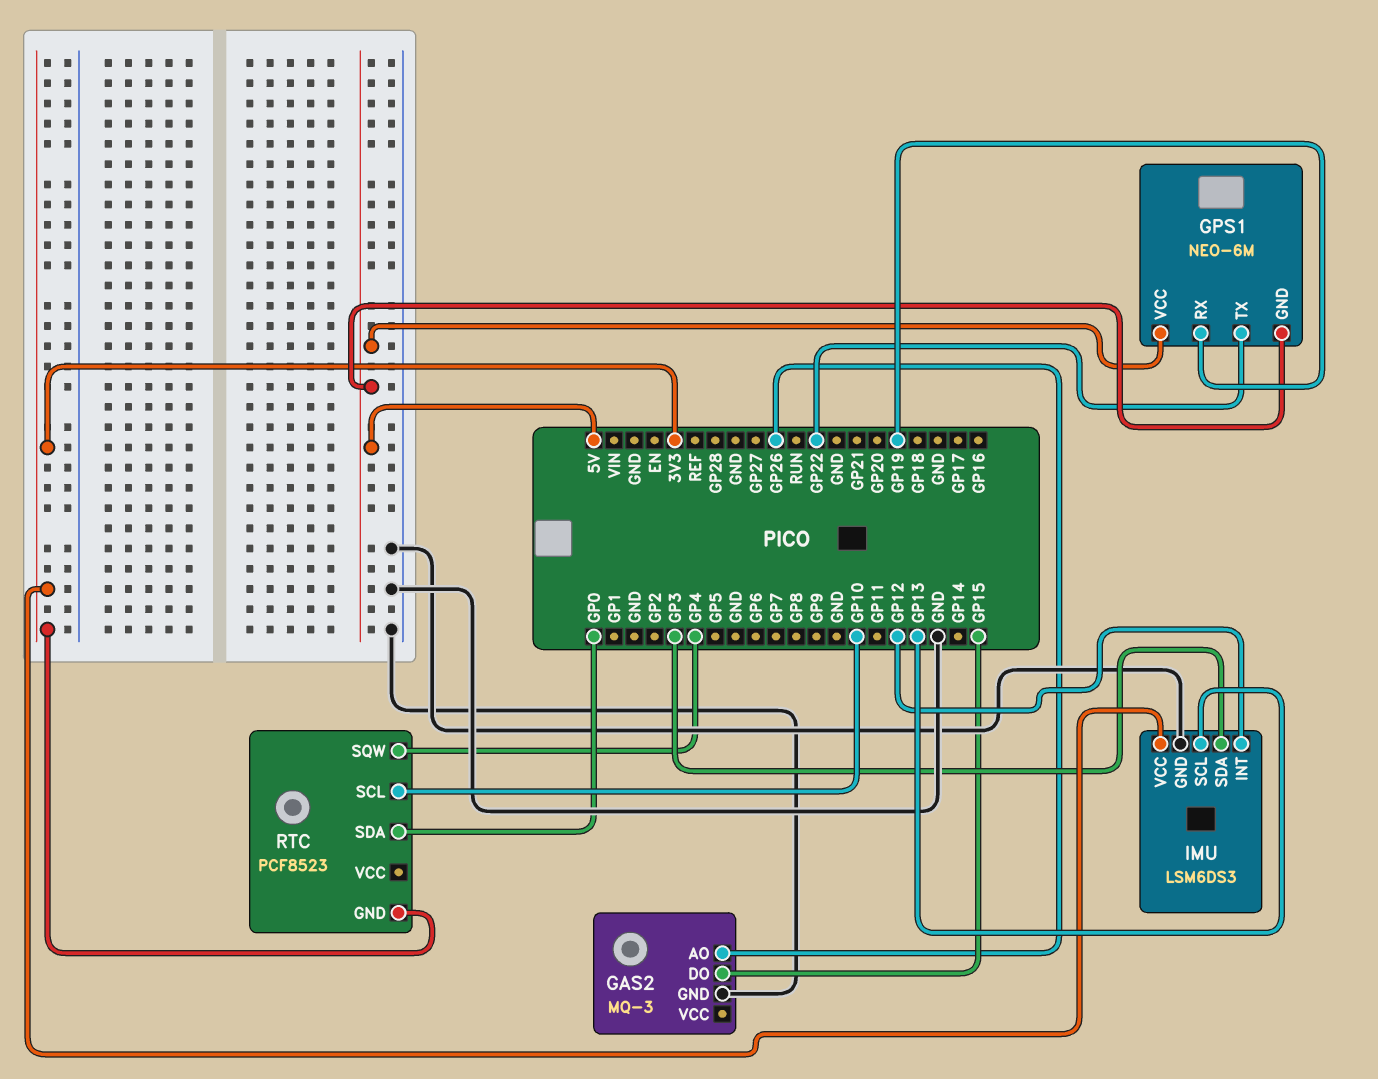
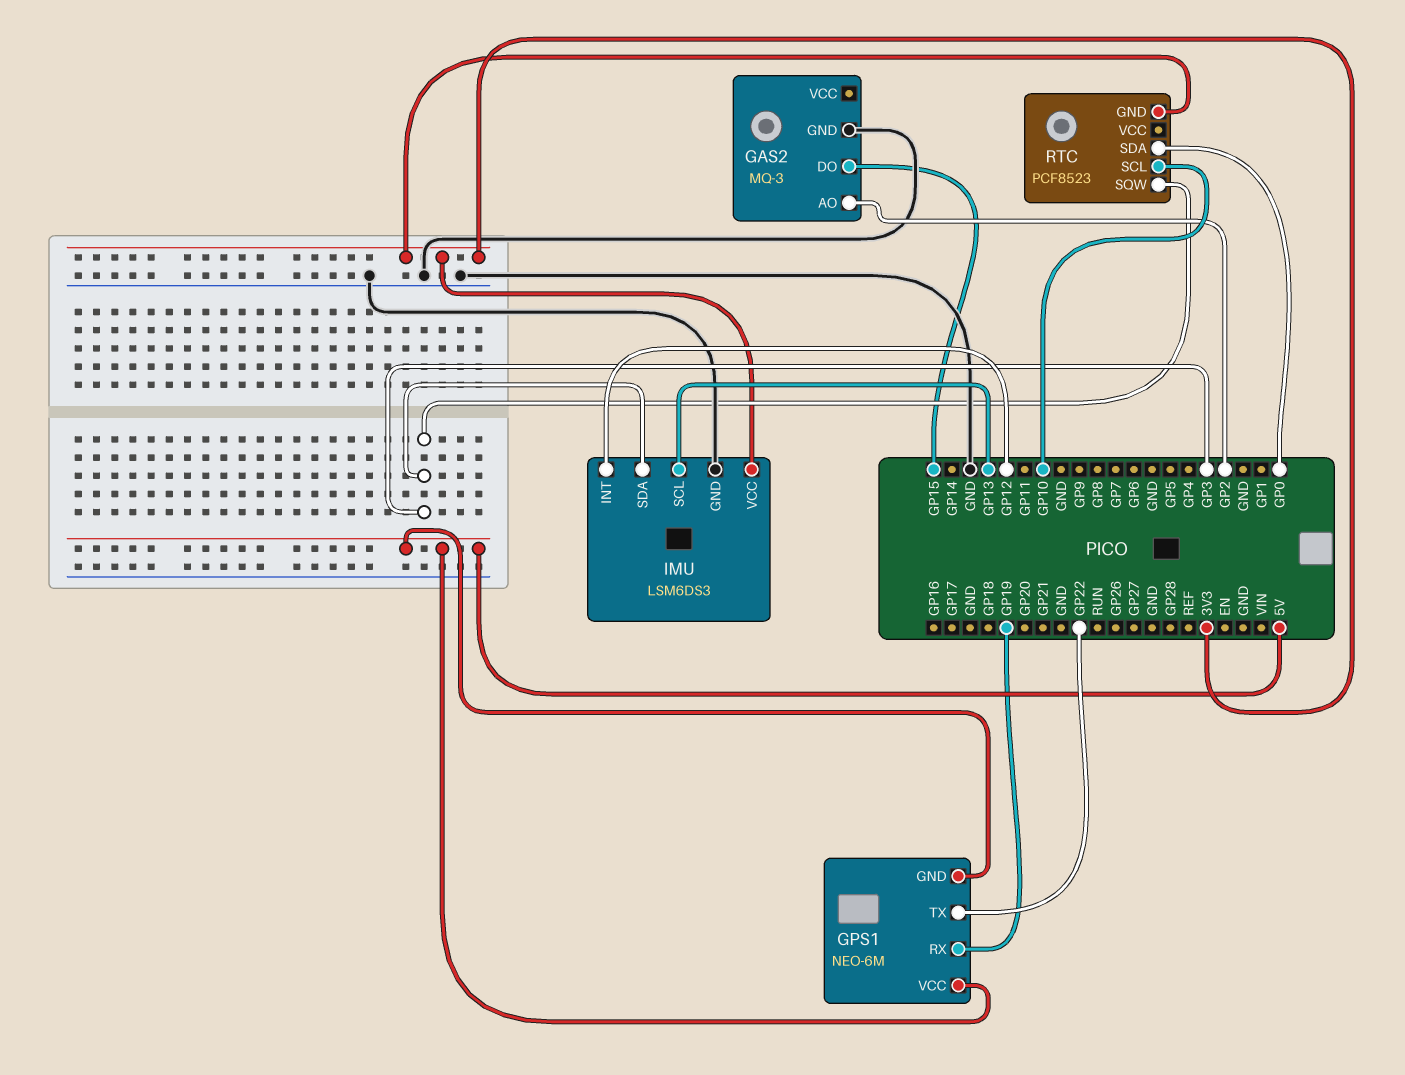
GAS2 pin AO: GP26 -> GP2
RTC pin SQW: GP4 -> GP3

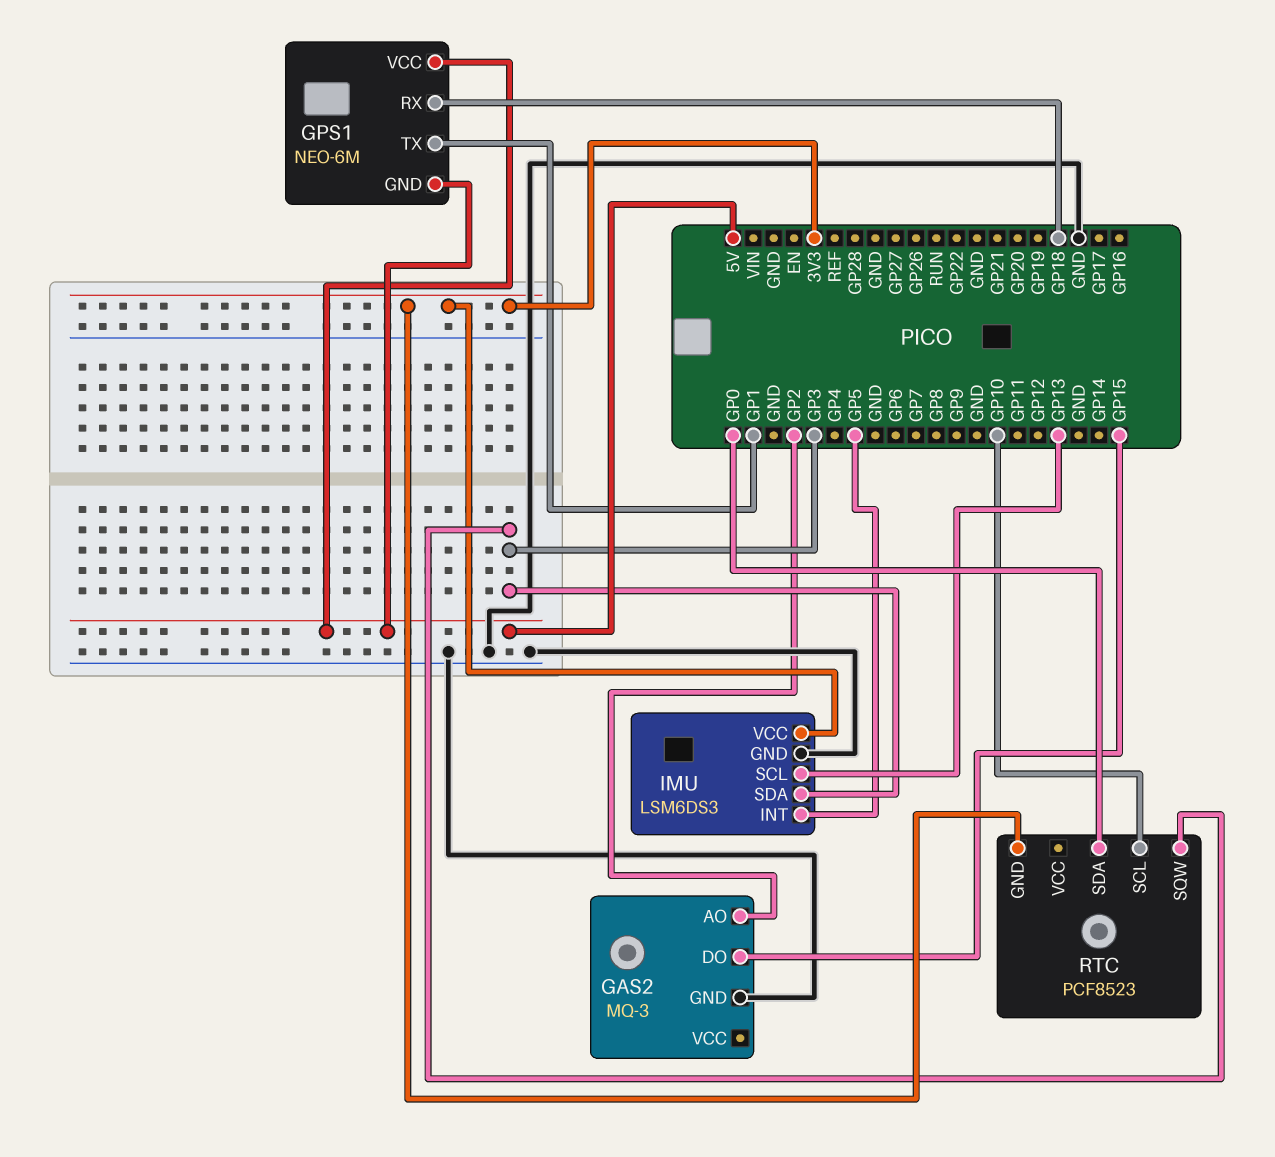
GPS1 pin RX: GP19 -> GP18
GPS1 pin TX: GP22 -> GP1
IMU pin INT: GP12 -> GP5

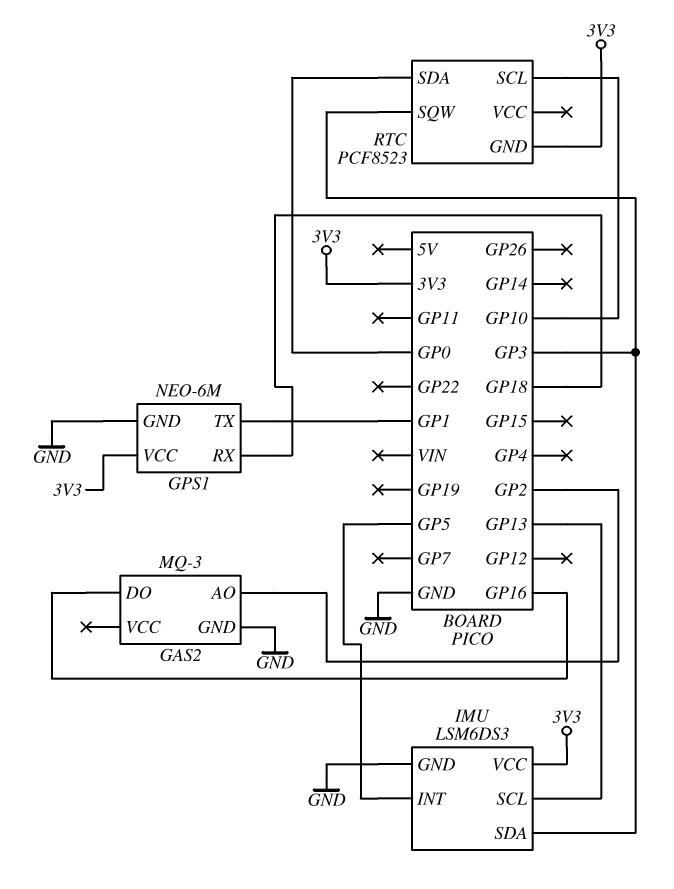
GAS2 pin DO: GP15 -> GP16
GPS1 pin GND: 5V -> GND
GPS1 pin VCC: 5V -> 3V3

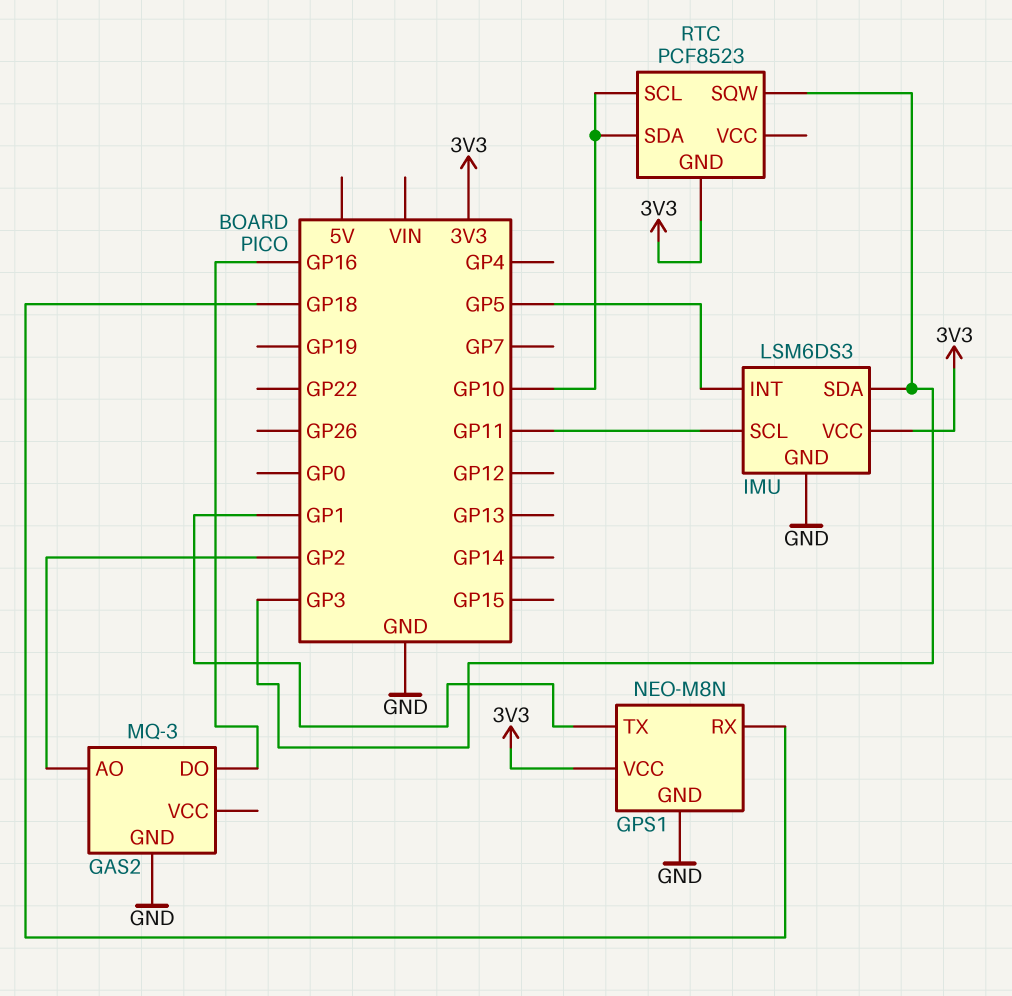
GPS1: NEO-6M -> NEO-M8N
IMU pin SCL: GP13 -> GP11
RTC pin SDA: GP0 -> GP10

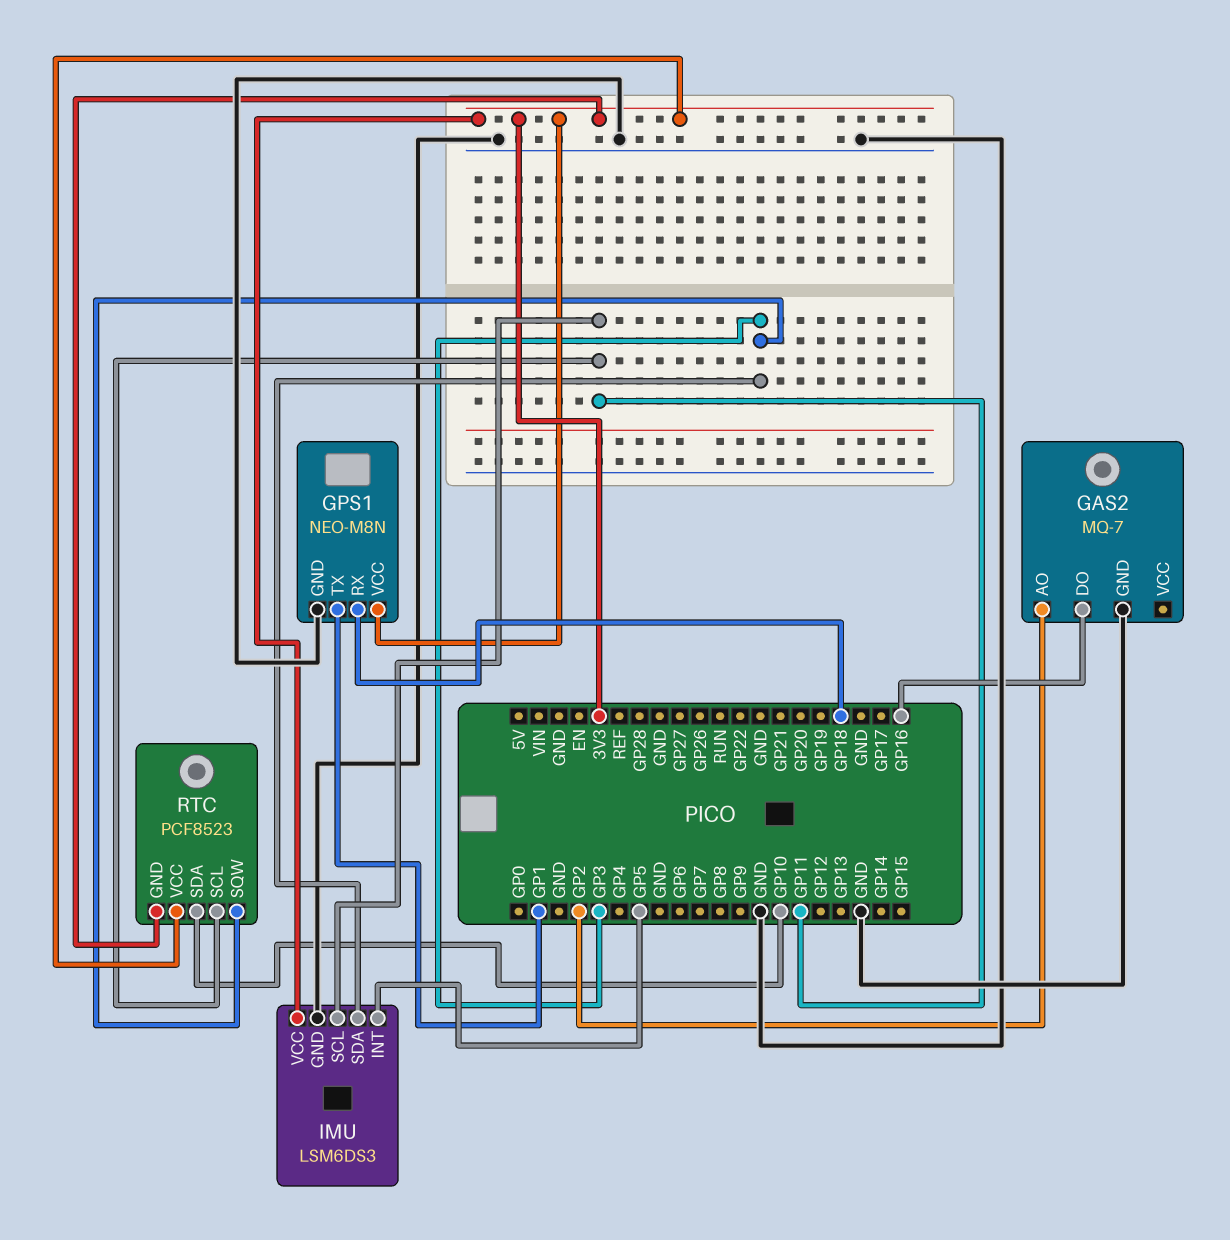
GAS2: MQ-3 -> MQ-7
RTC pin SCL: GP10 -> GP11
RTC pin VCC: none -> 3V3

